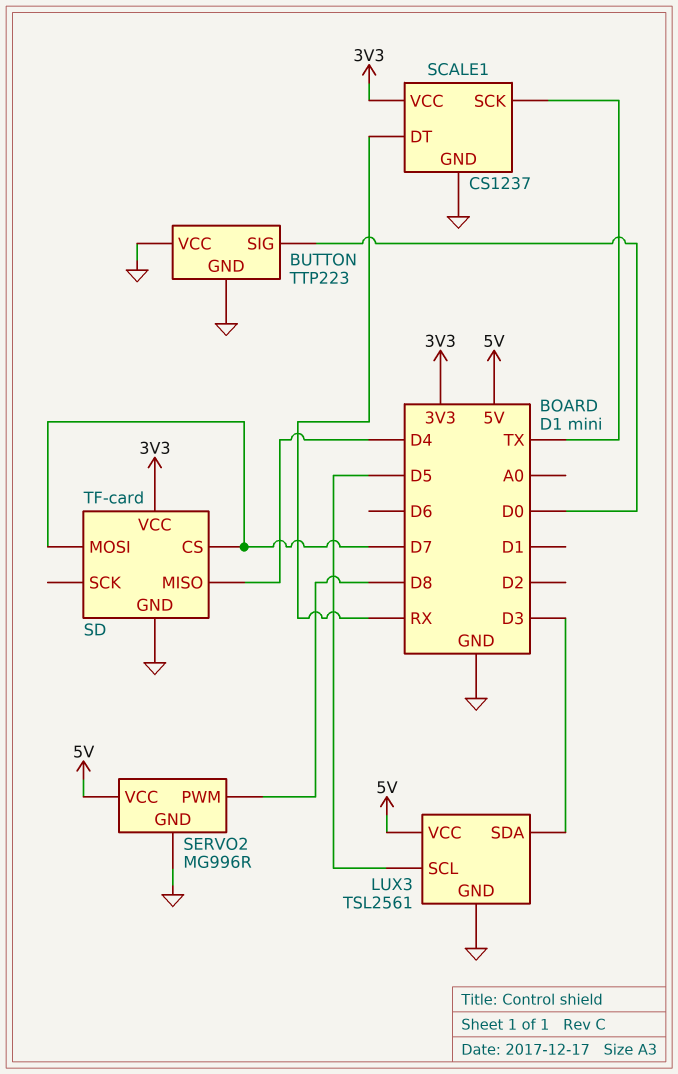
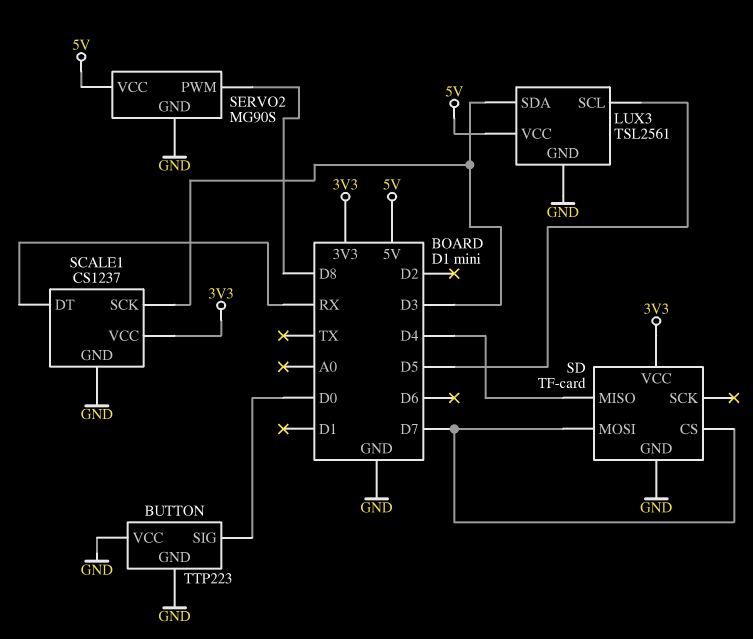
SCALE1 pin SCK: TX -> D3
SERVO2: MG996R -> MG90S

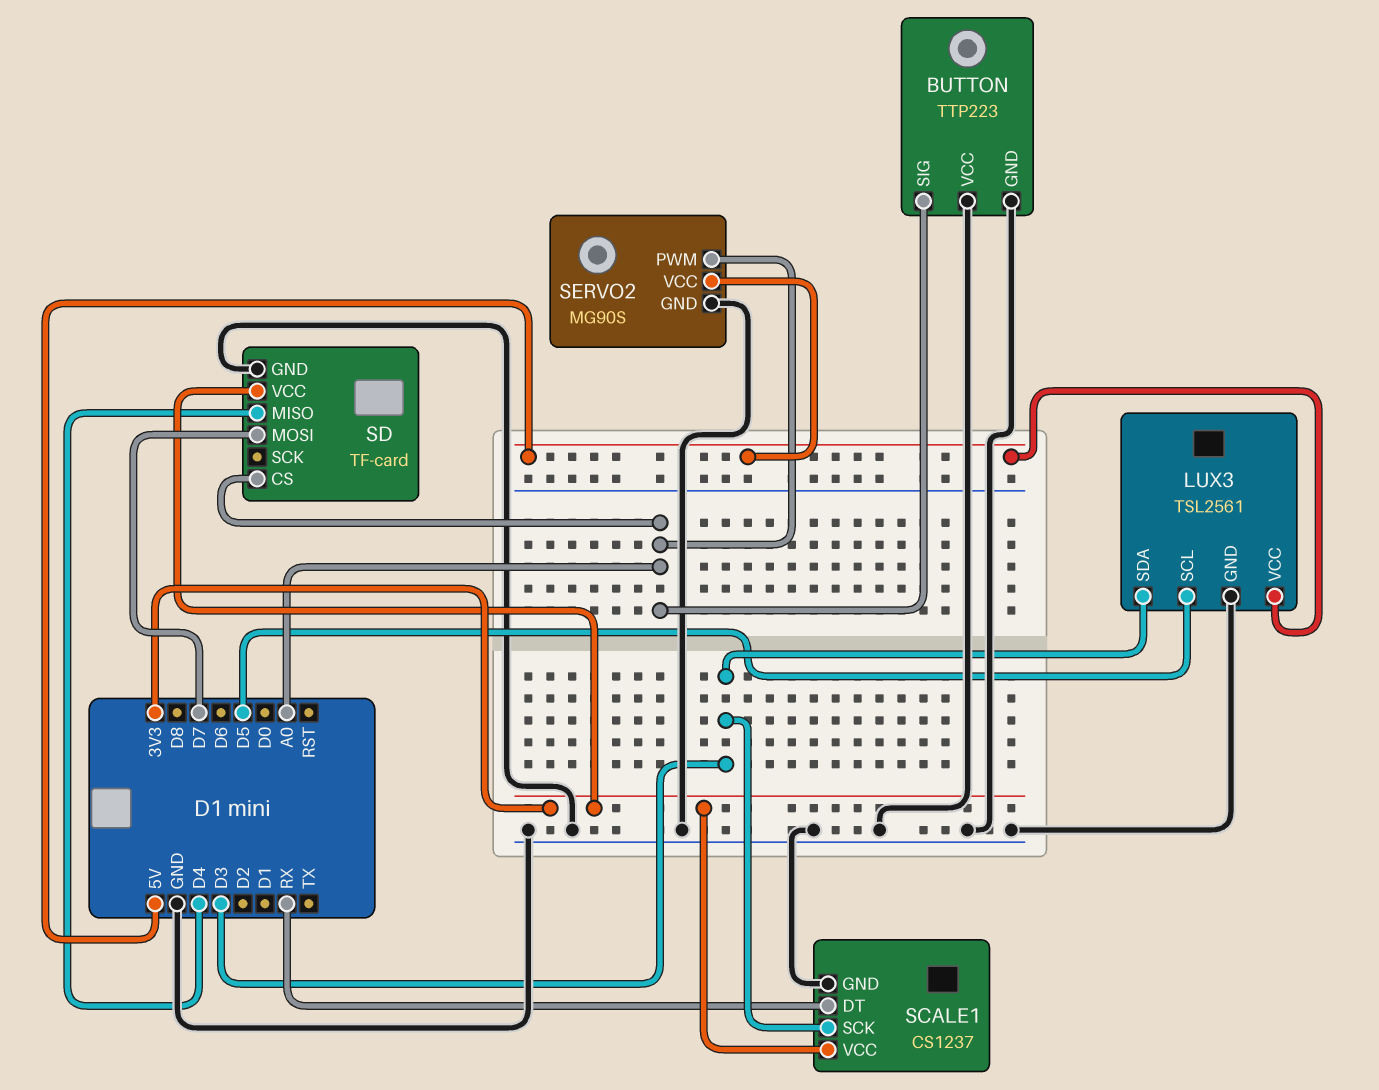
BUTTON pin SIG: D0 -> A0
SD pin CS: D7 -> A0
SERVO2 pin PWM: D8 -> A0

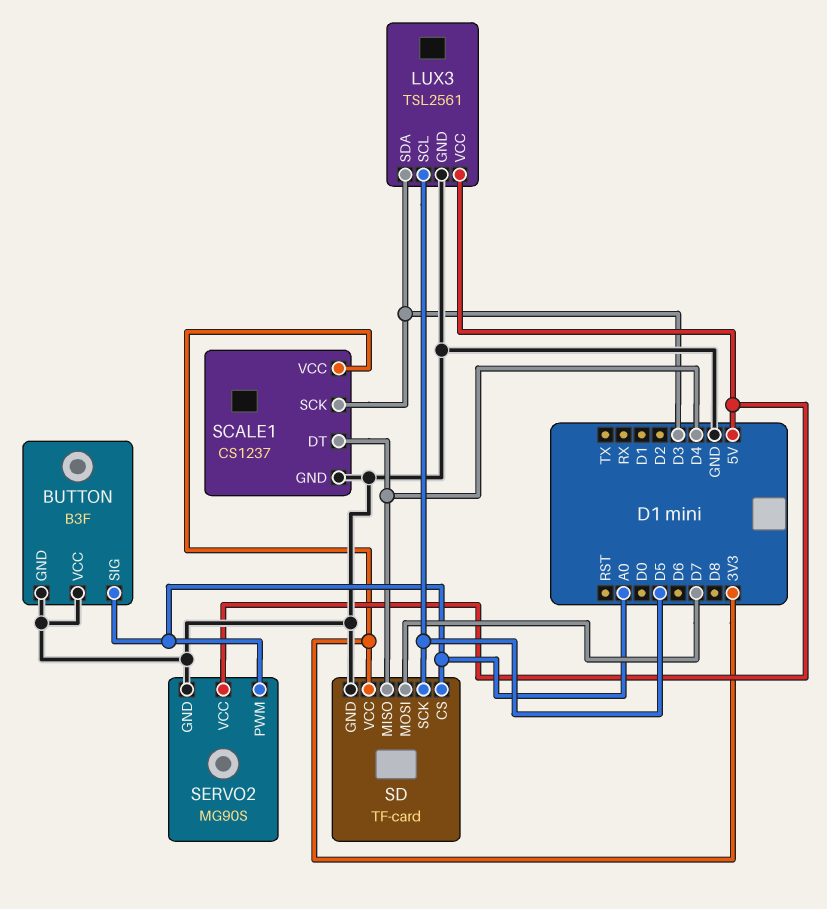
BUTTON: TTP223 -> B3F
SCALE1 pin DT: RX -> D4
SD pin SCK: none -> D5

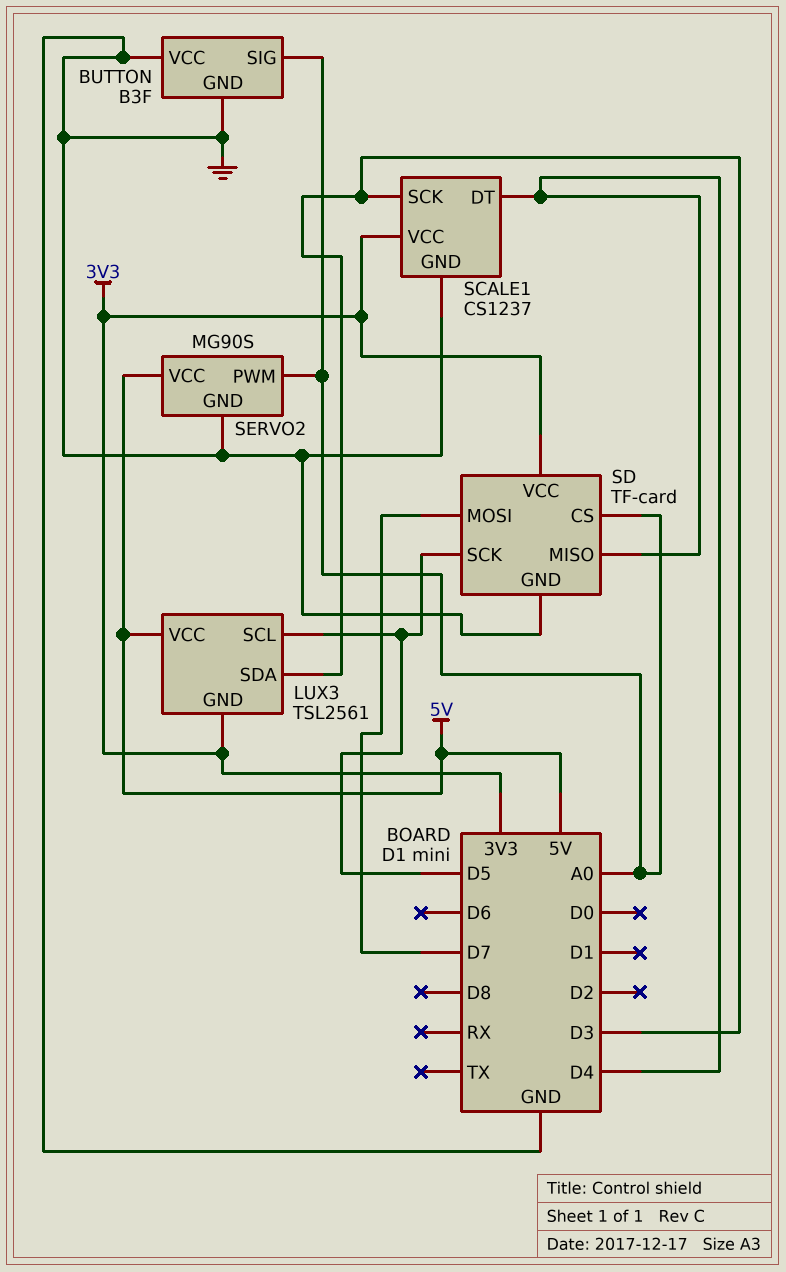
LUX3 pin GND: GND -> 3V3

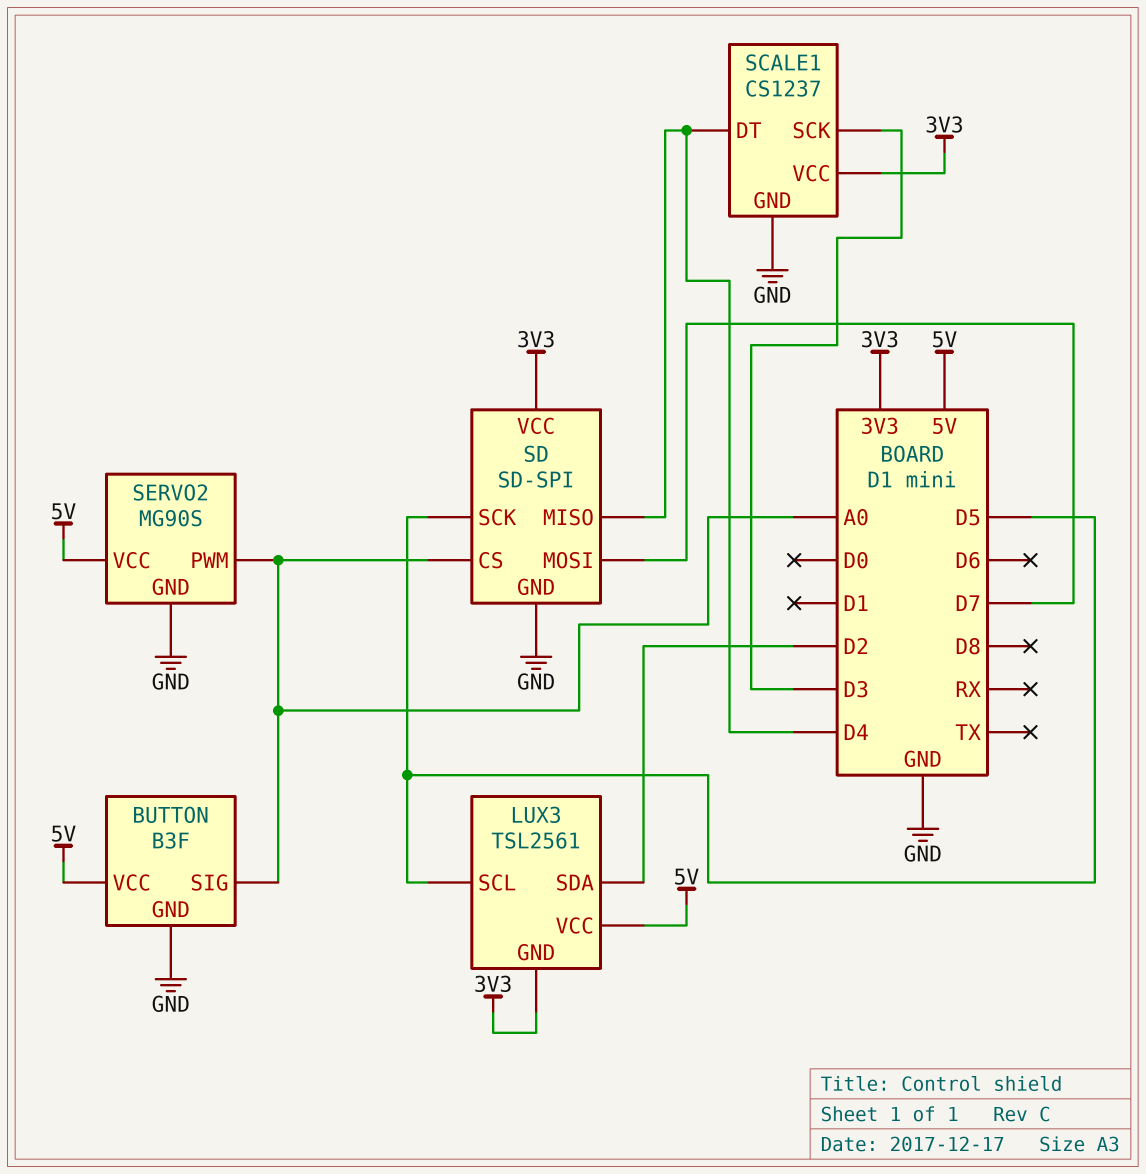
BUTTON pin VCC: GND -> 5V
LUX3 pin SDA: D3 -> D2
SD: TF-card -> SD-SPI

